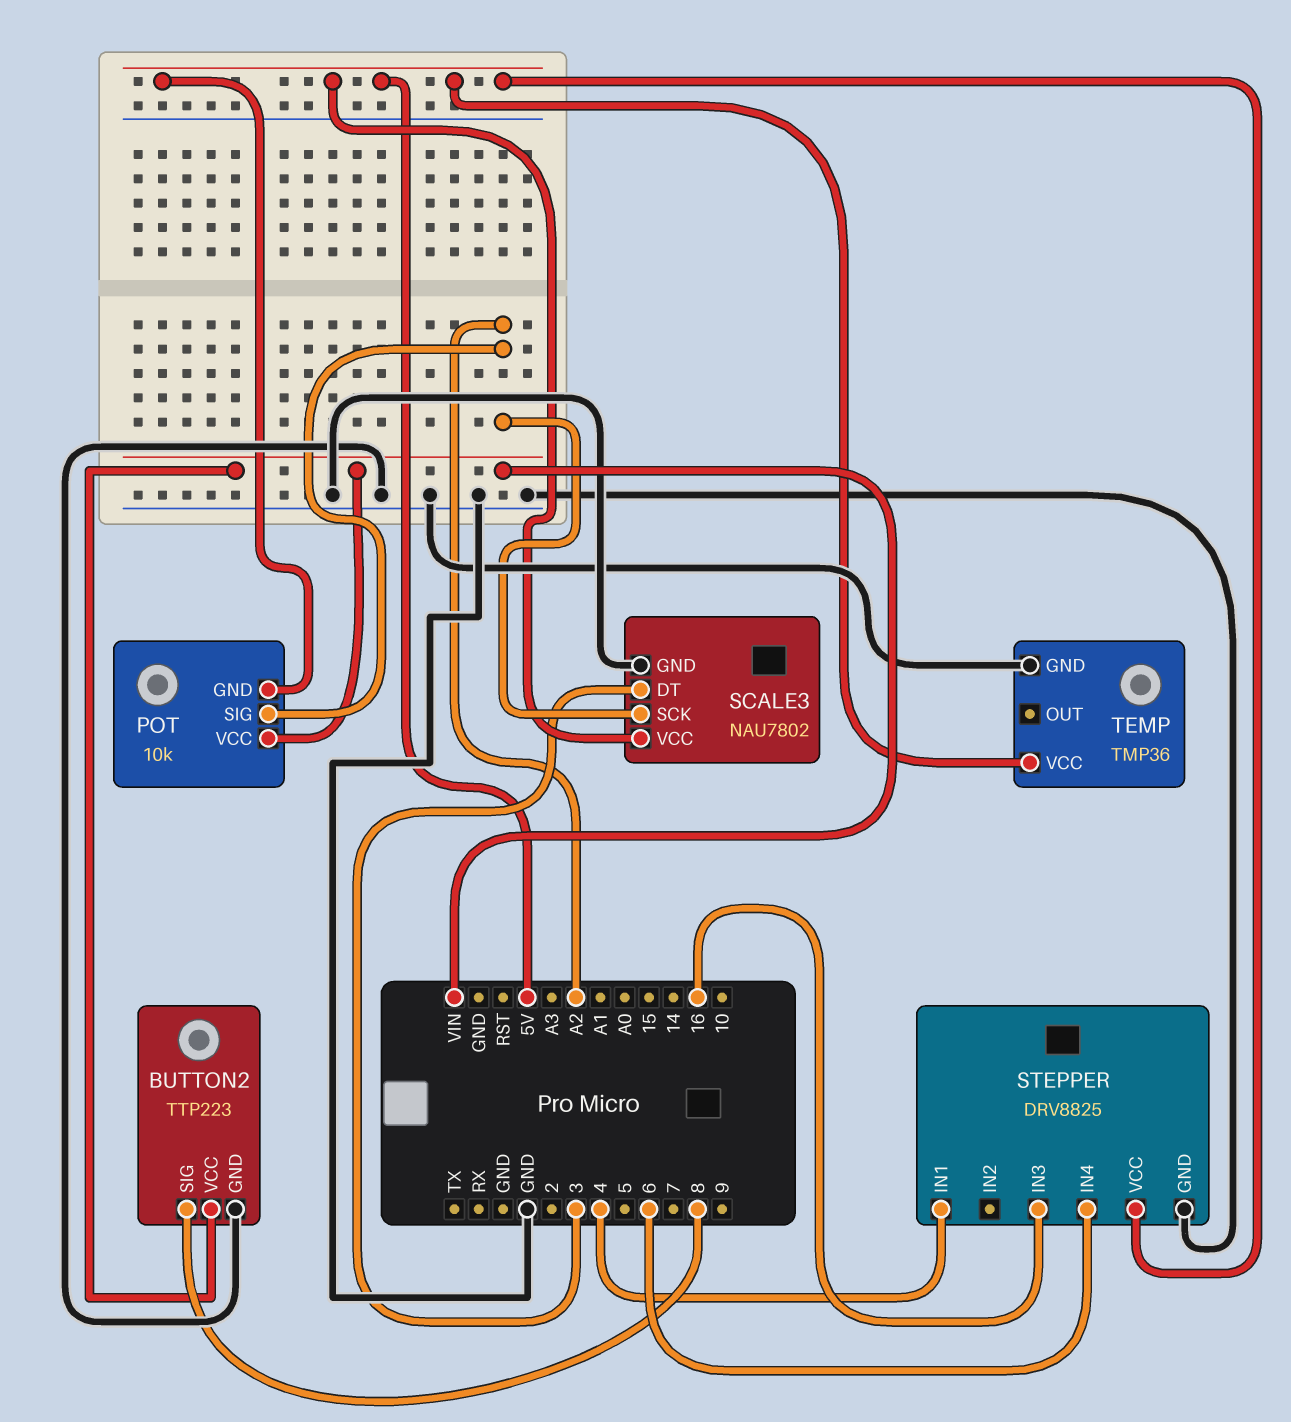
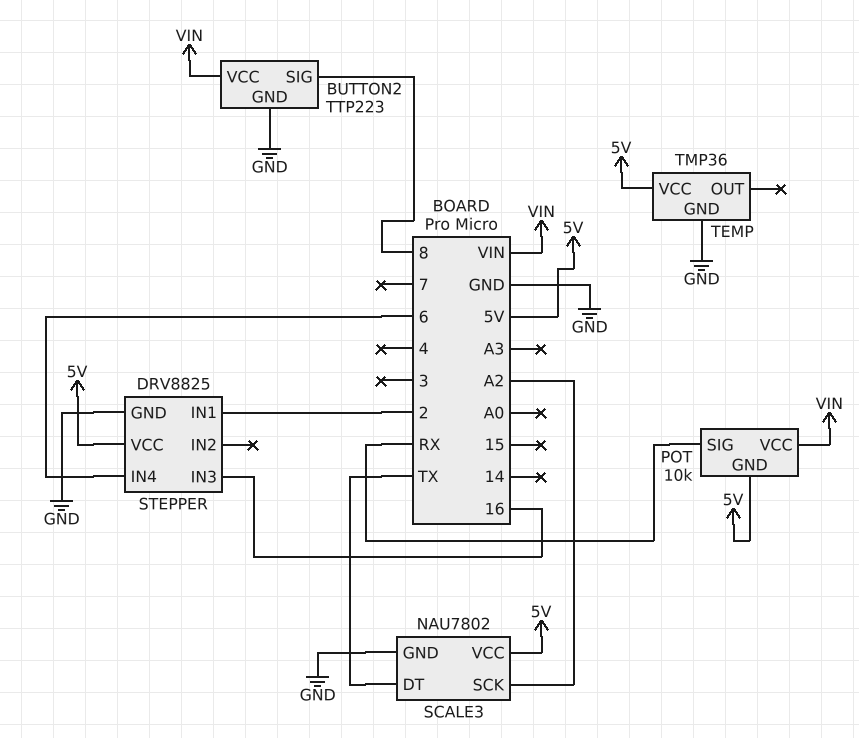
POT pin SIG: A2 -> RX
SCALE3 pin DT: 3 -> TX
STEPPER pin IN1: 4 -> 2

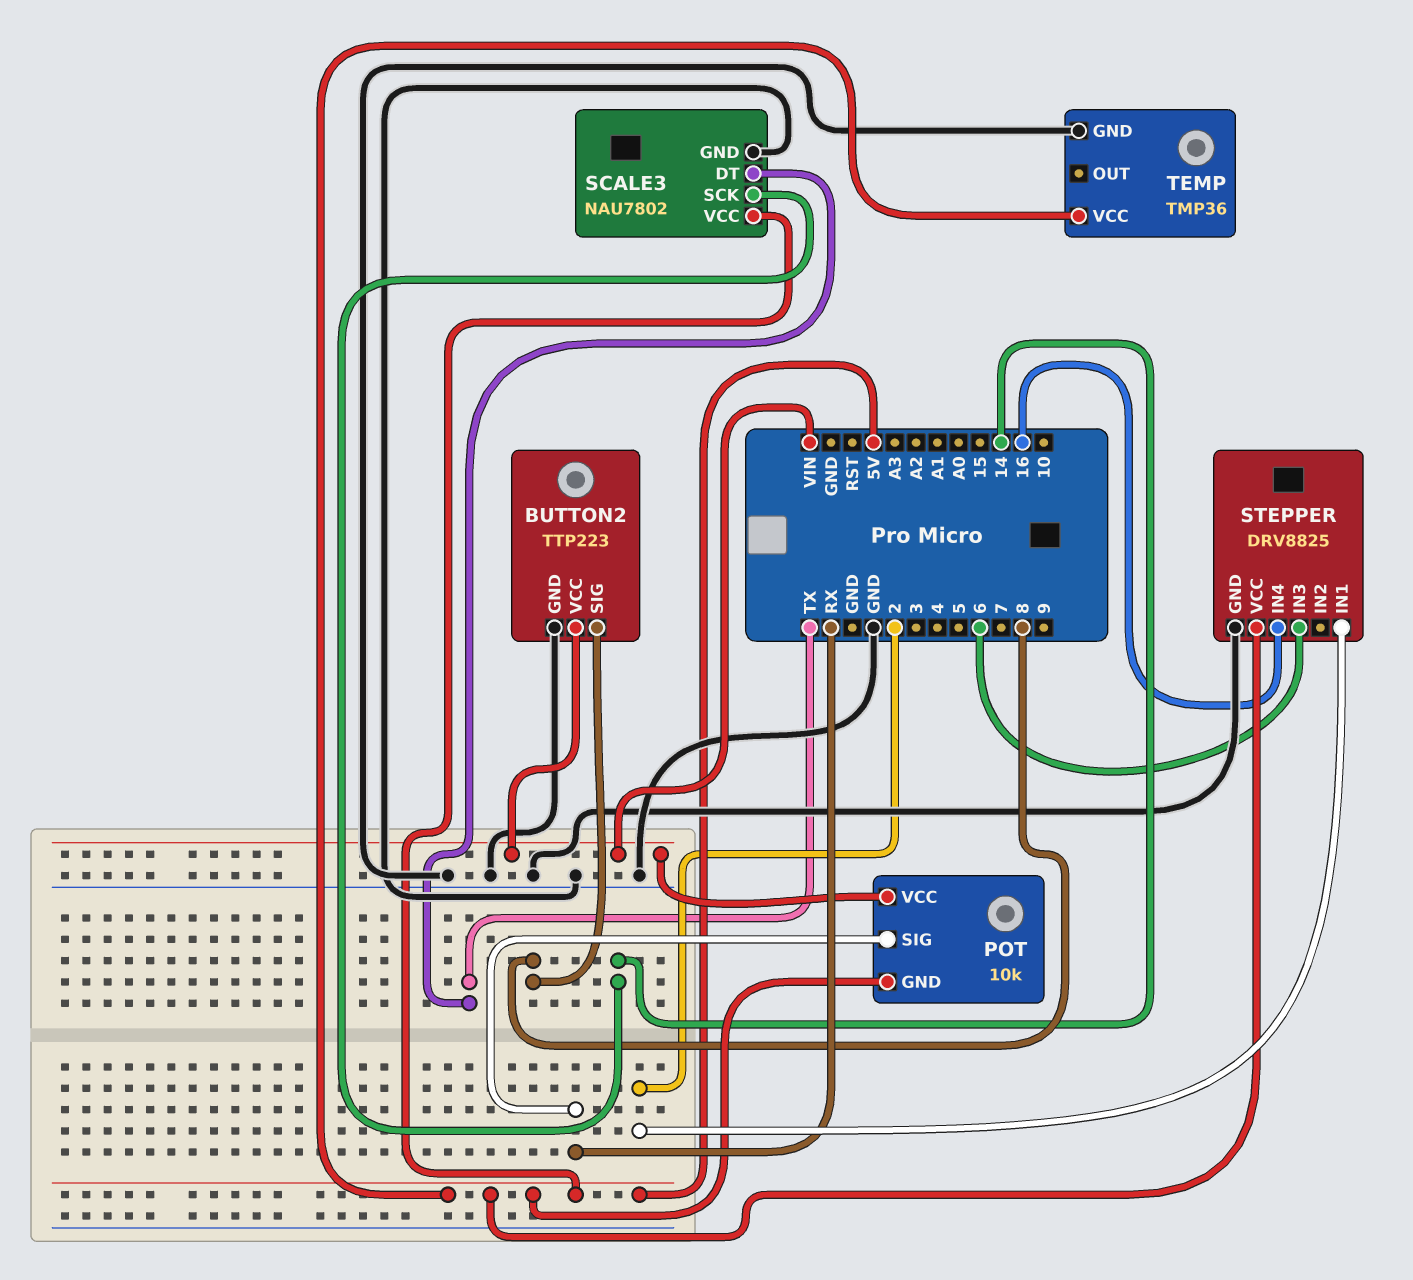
SCALE3 pin SCK: A2 -> 14
STEPPER pin IN3: 16 -> 6
STEPPER pin IN4: 6 -> 16

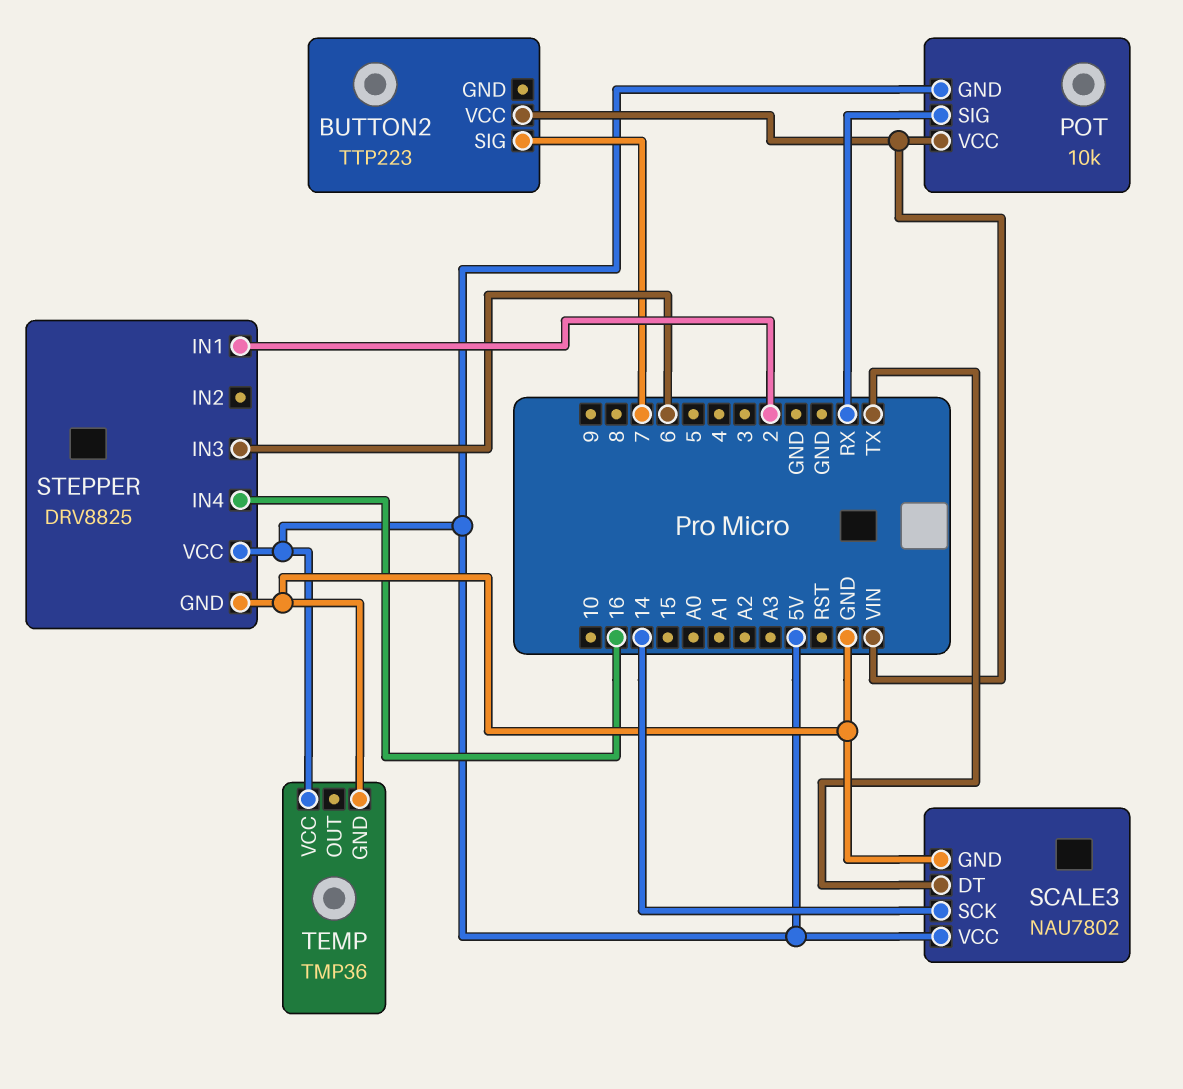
BUTTON2 pin GND: GND -> none
BUTTON2 pin SIG: 8 -> 7

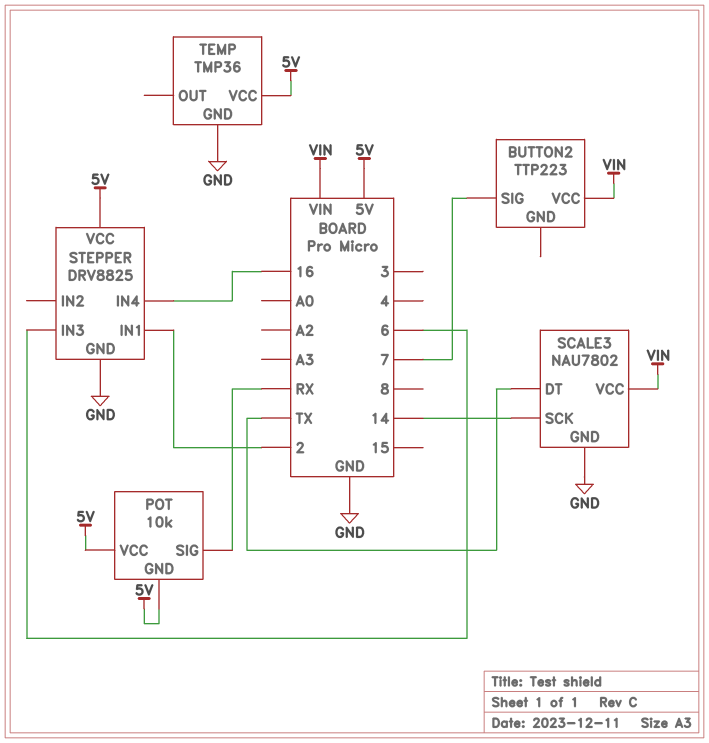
POT pin VCC: VIN -> 5V
SCALE3 pin VCC: 5V -> VIN

